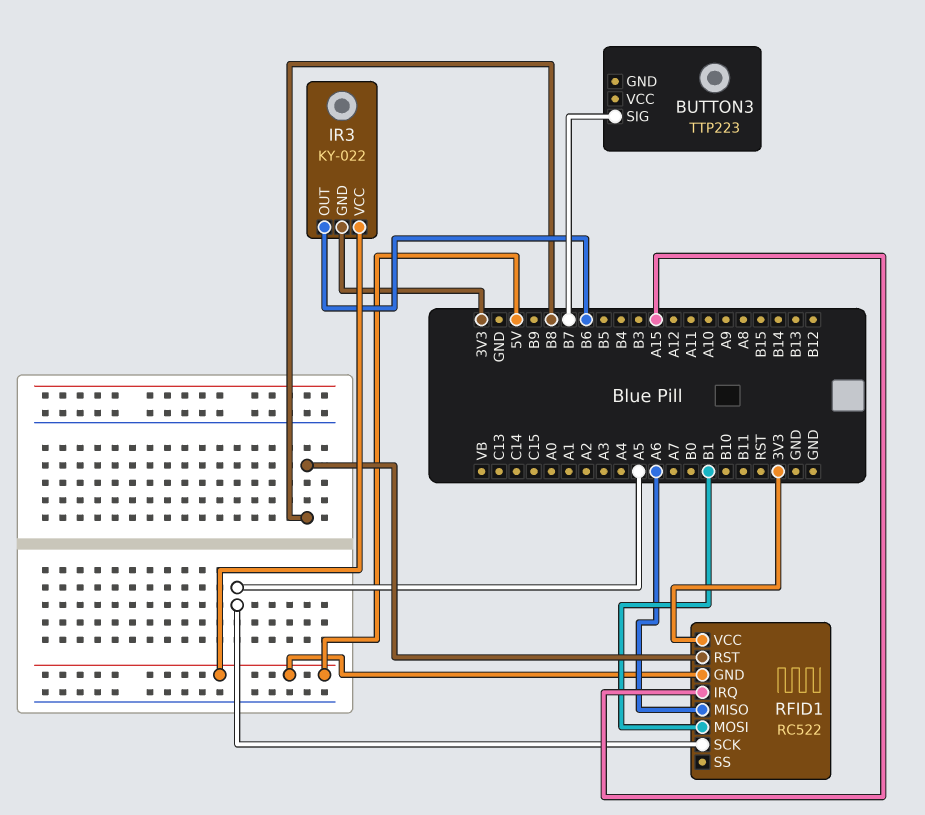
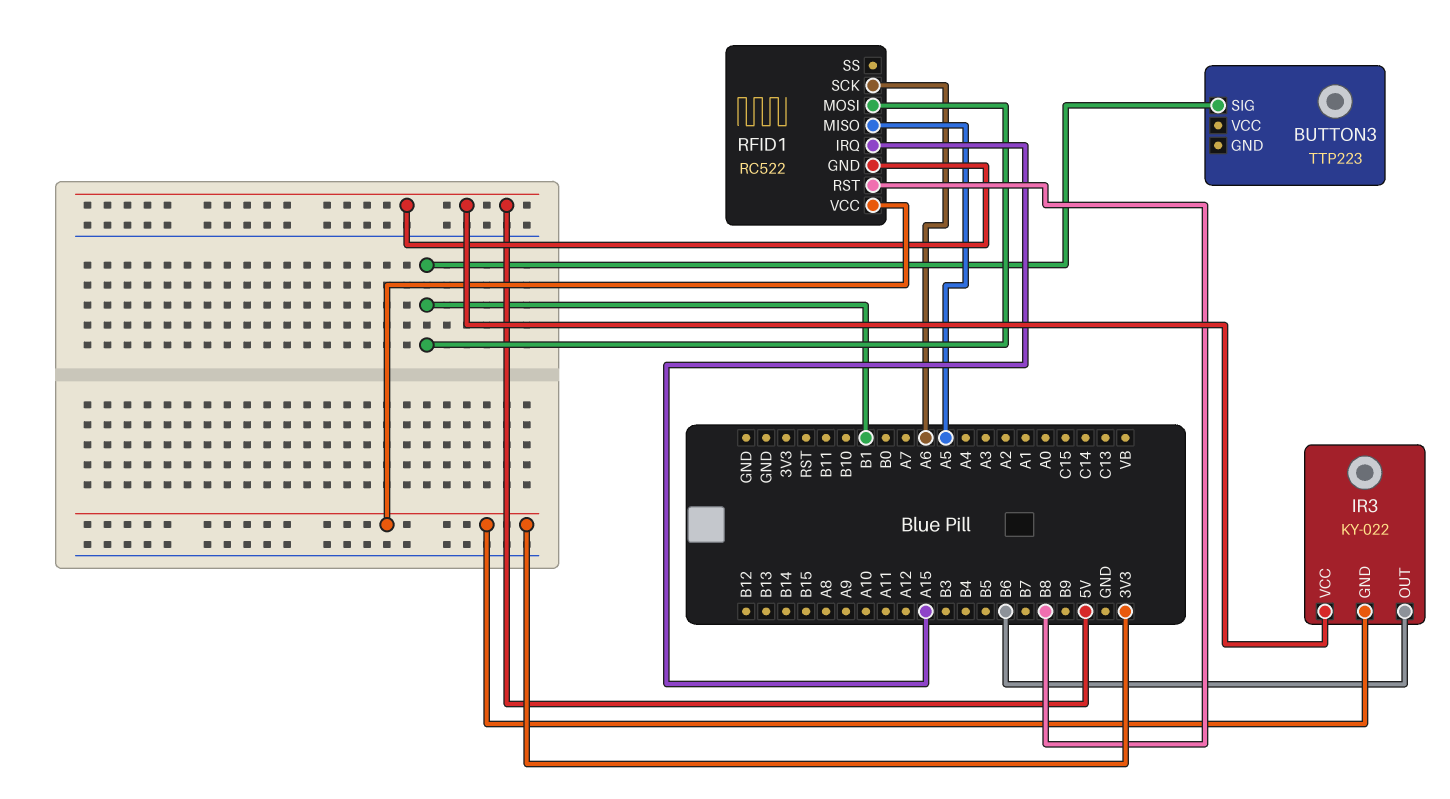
BUTTON3 pin SIG: B7 -> B1
RFID1 pin MISO: A6 -> A5
RFID1 pin SCK: A5 -> A6

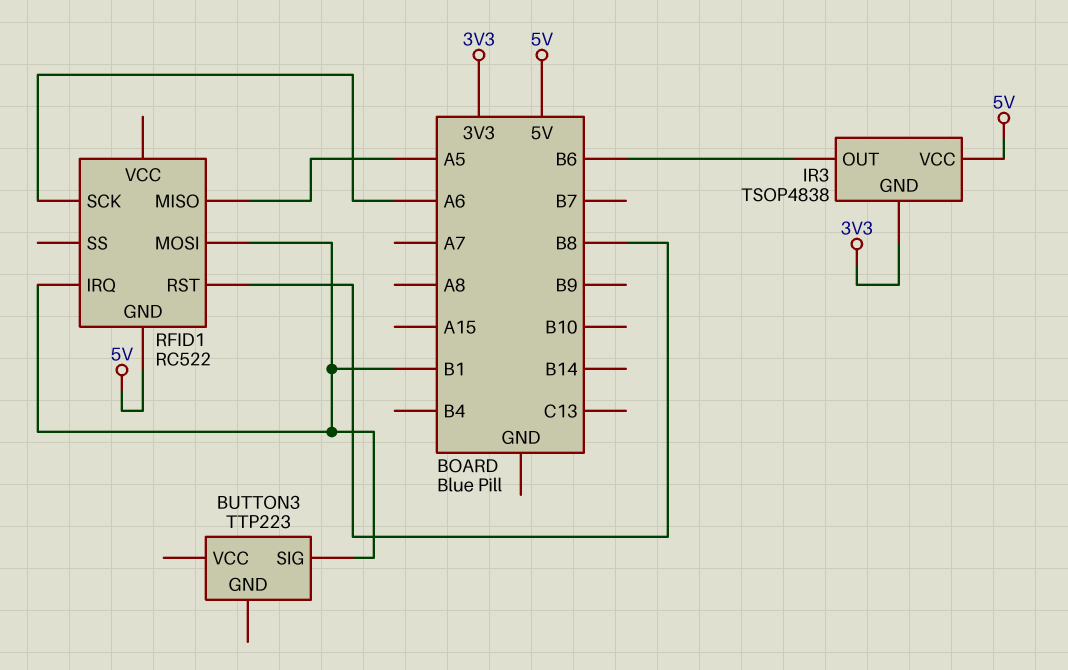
IR3: KY-022 -> TSOP4838
RFID1 pin IRQ: A15 -> B1
RFID1 pin VCC: 3V3 -> none

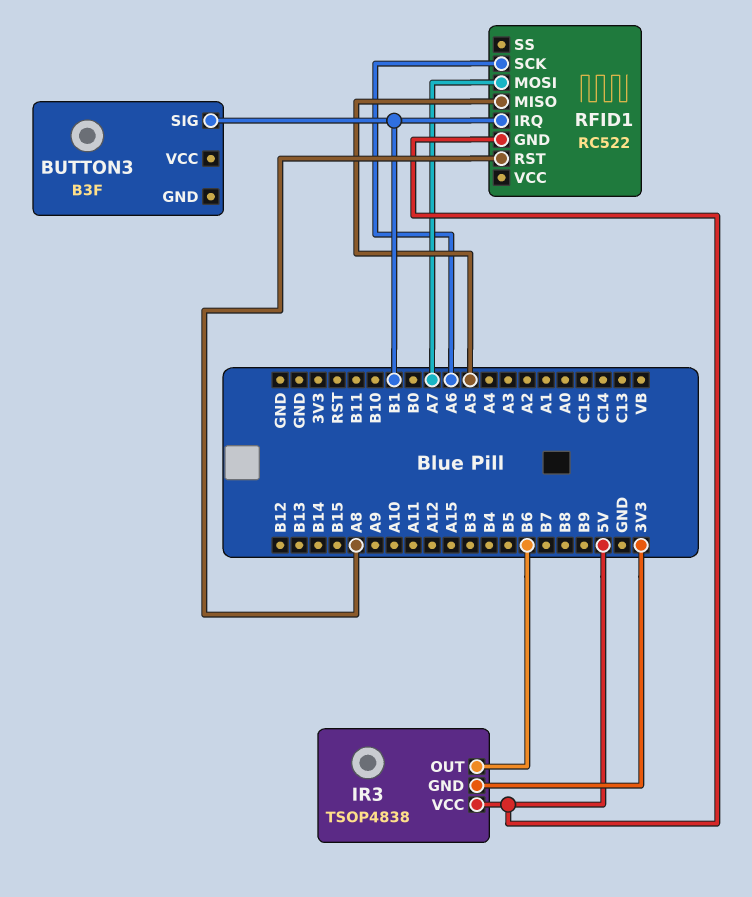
BUTTON3: TTP223 -> B3F
RFID1 pin MOSI: B1 -> A7
RFID1 pin RST: B8 -> A8

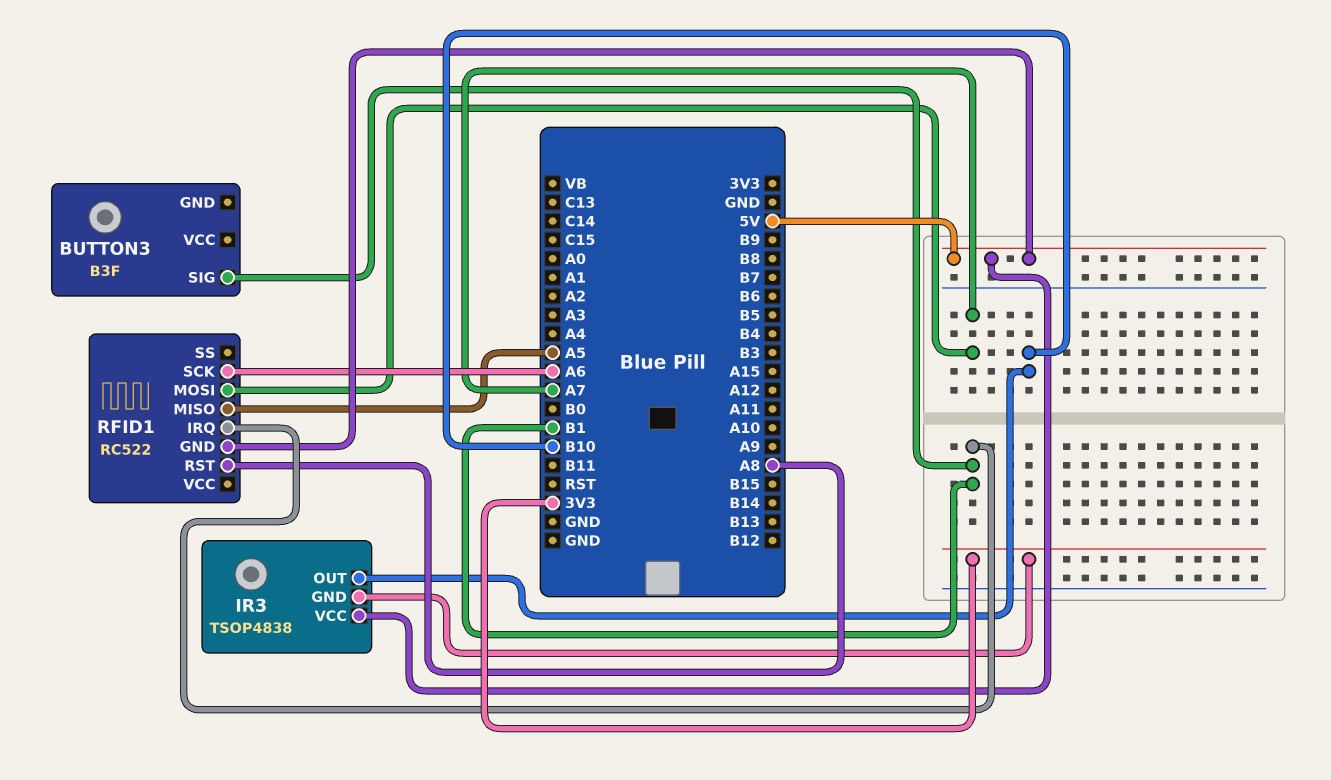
IR3 pin OUT: B6 -> B10

